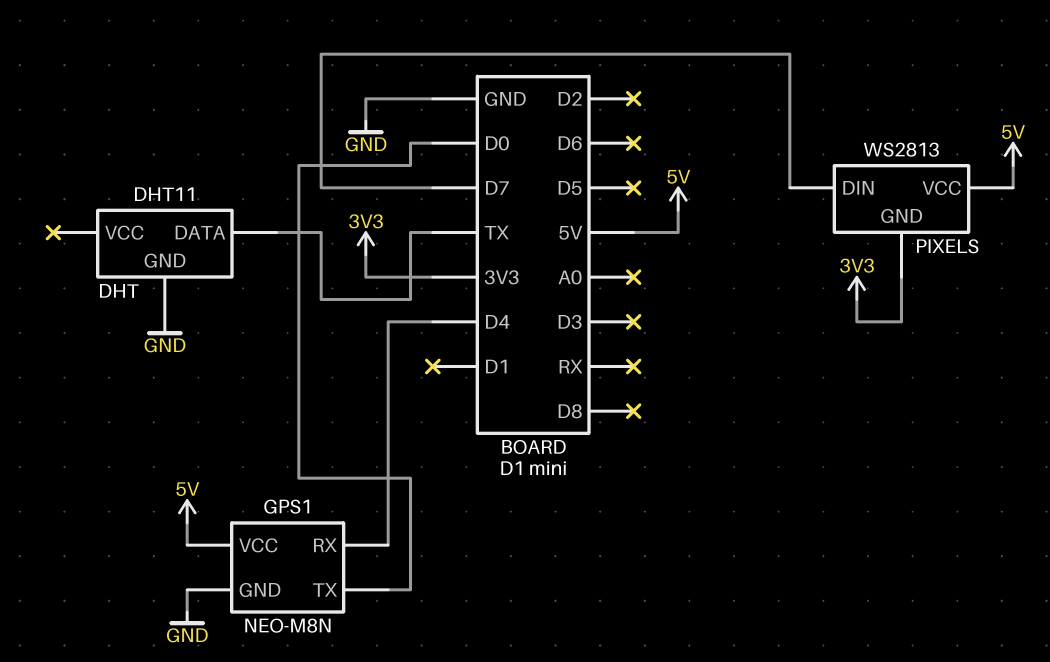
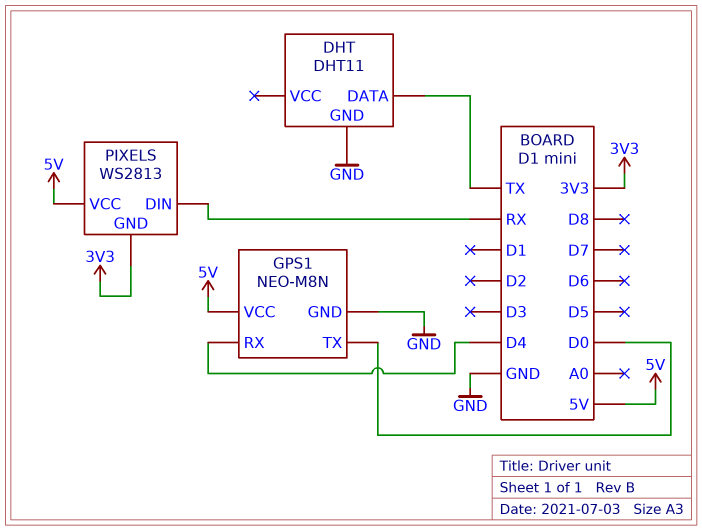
PIXELS pin DIN: D7 -> RX

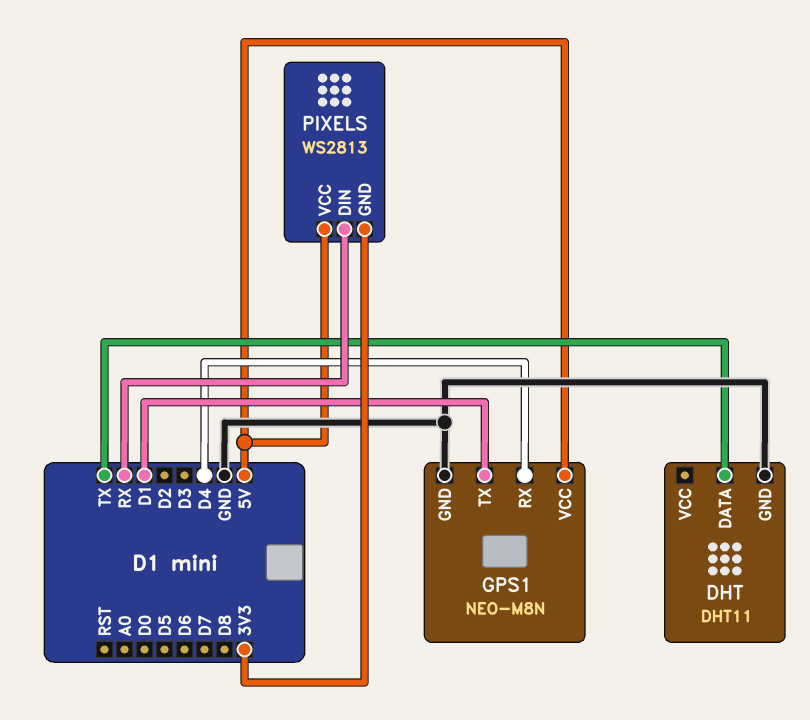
GPS1 pin TX: D0 -> D1

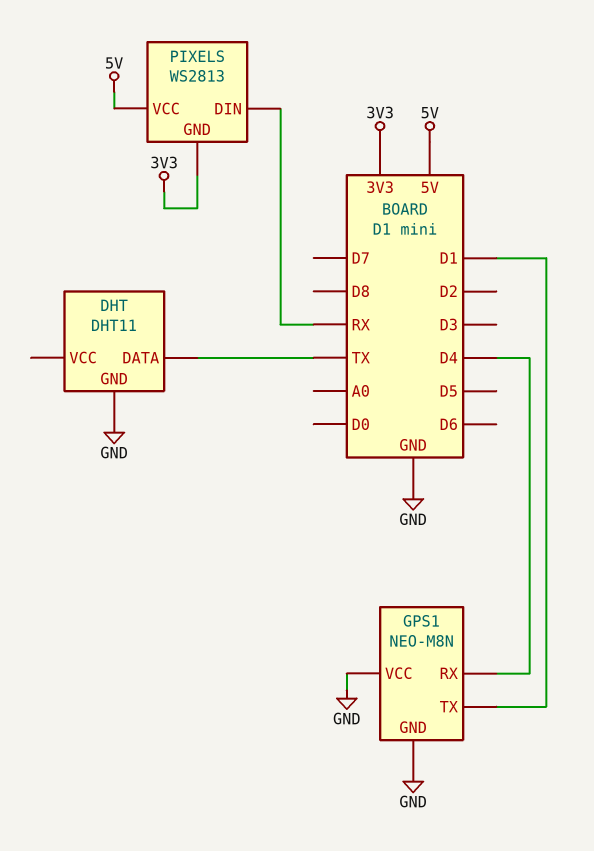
GPS1 pin VCC: 5V -> GND

